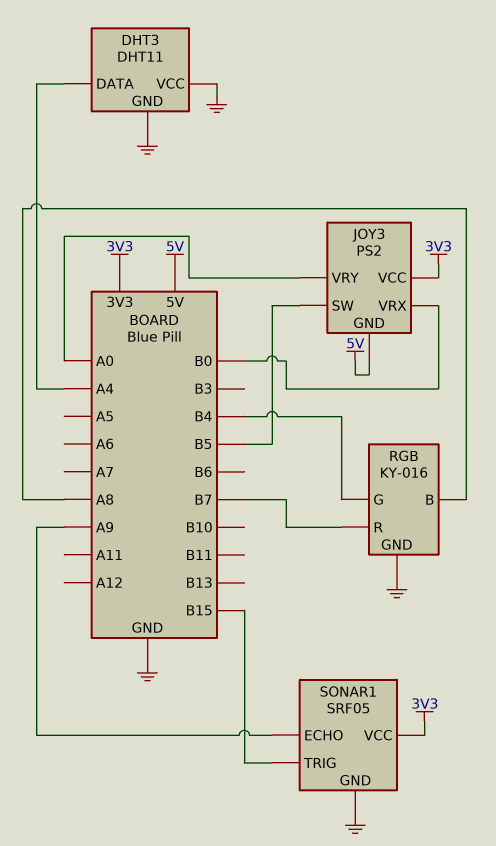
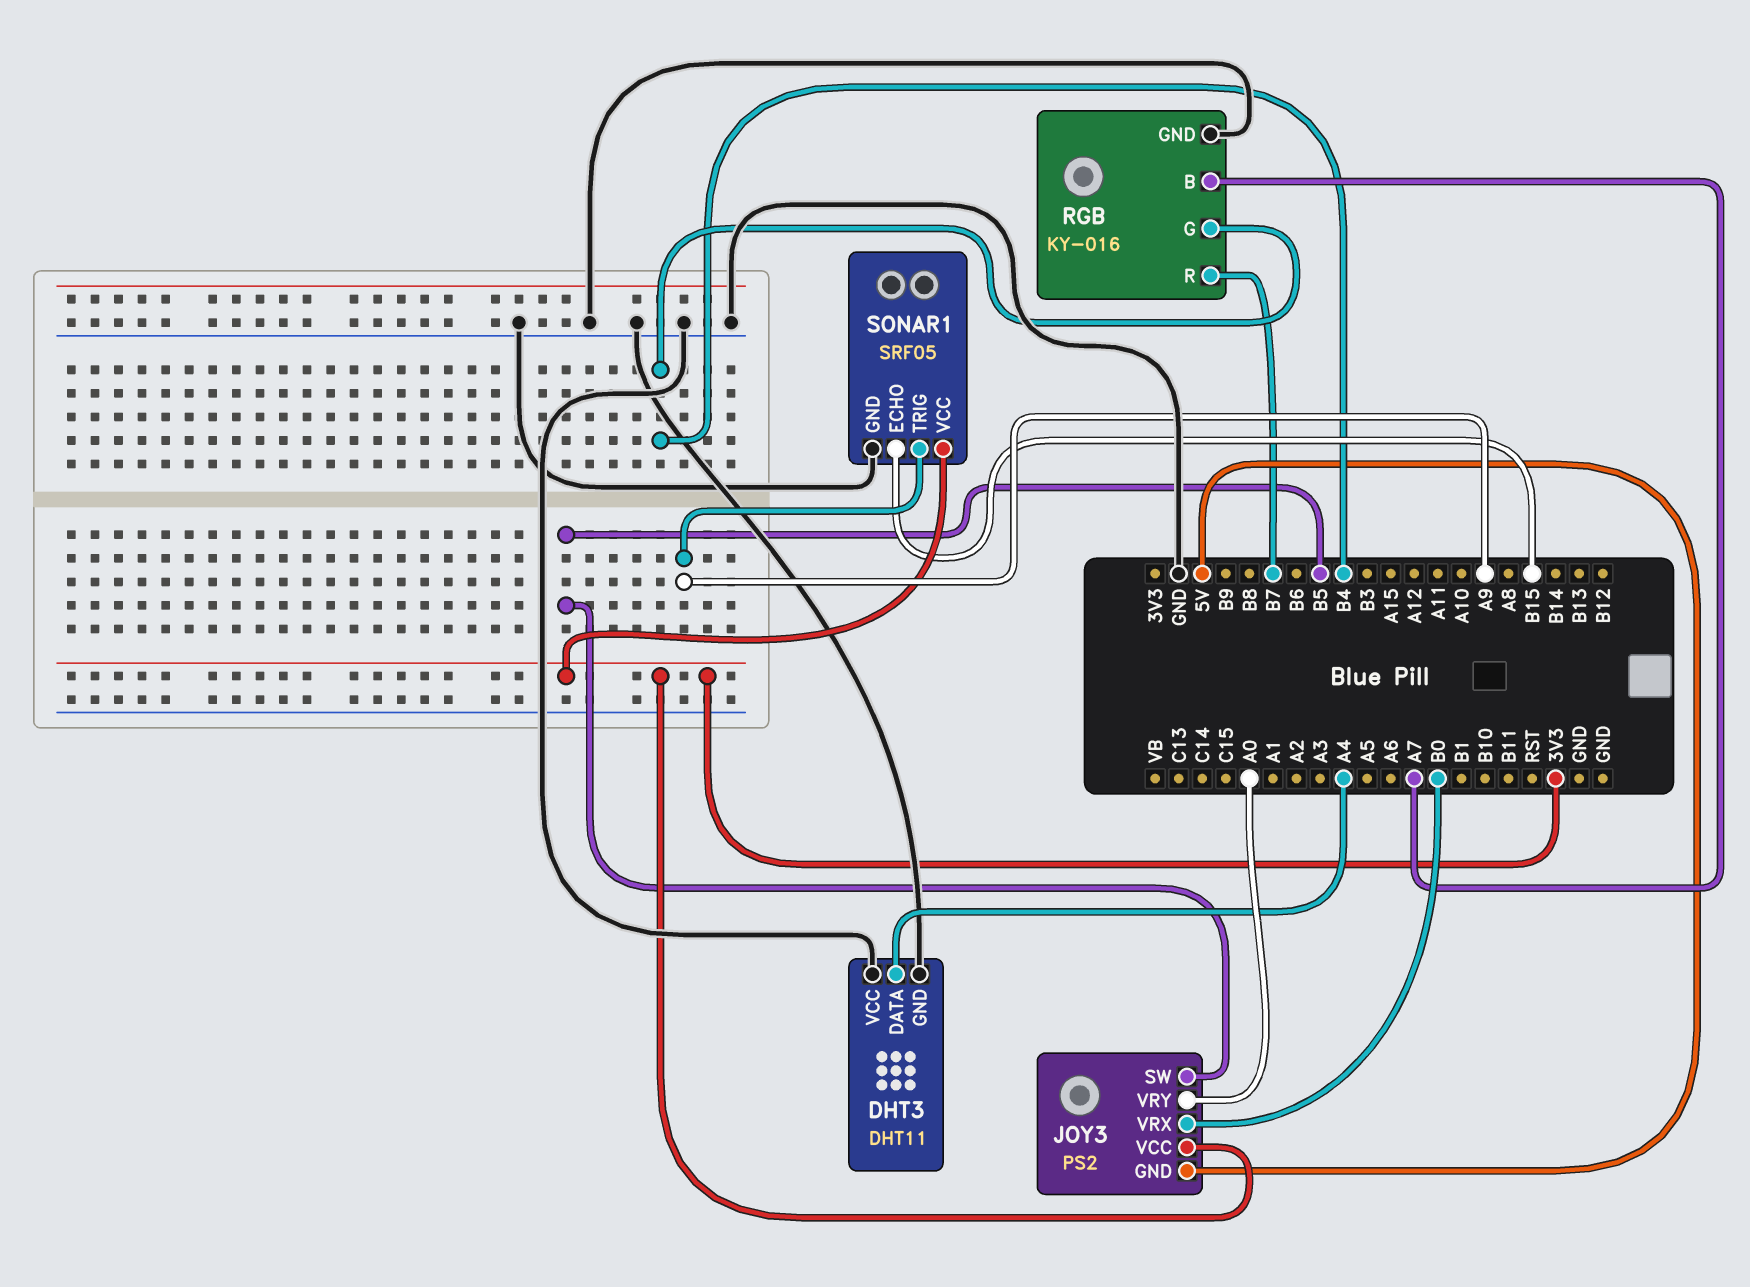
RGB pin B: A8 -> A7
SONAR1 pin ECHO: A9 -> B15
SONAR1 pin TRIG: B15 -> A9

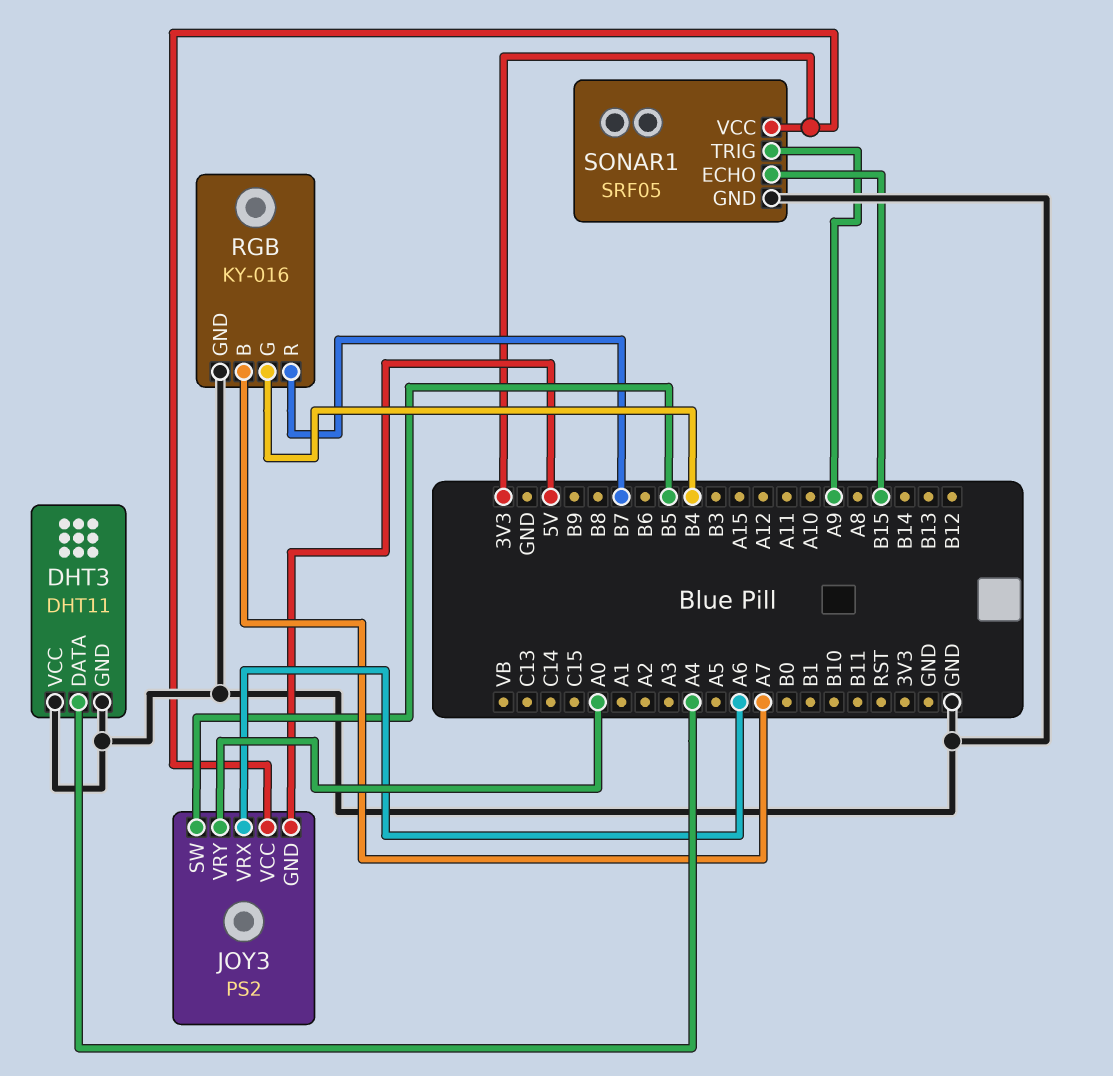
JOY3 pin VRX: B0 -> A6

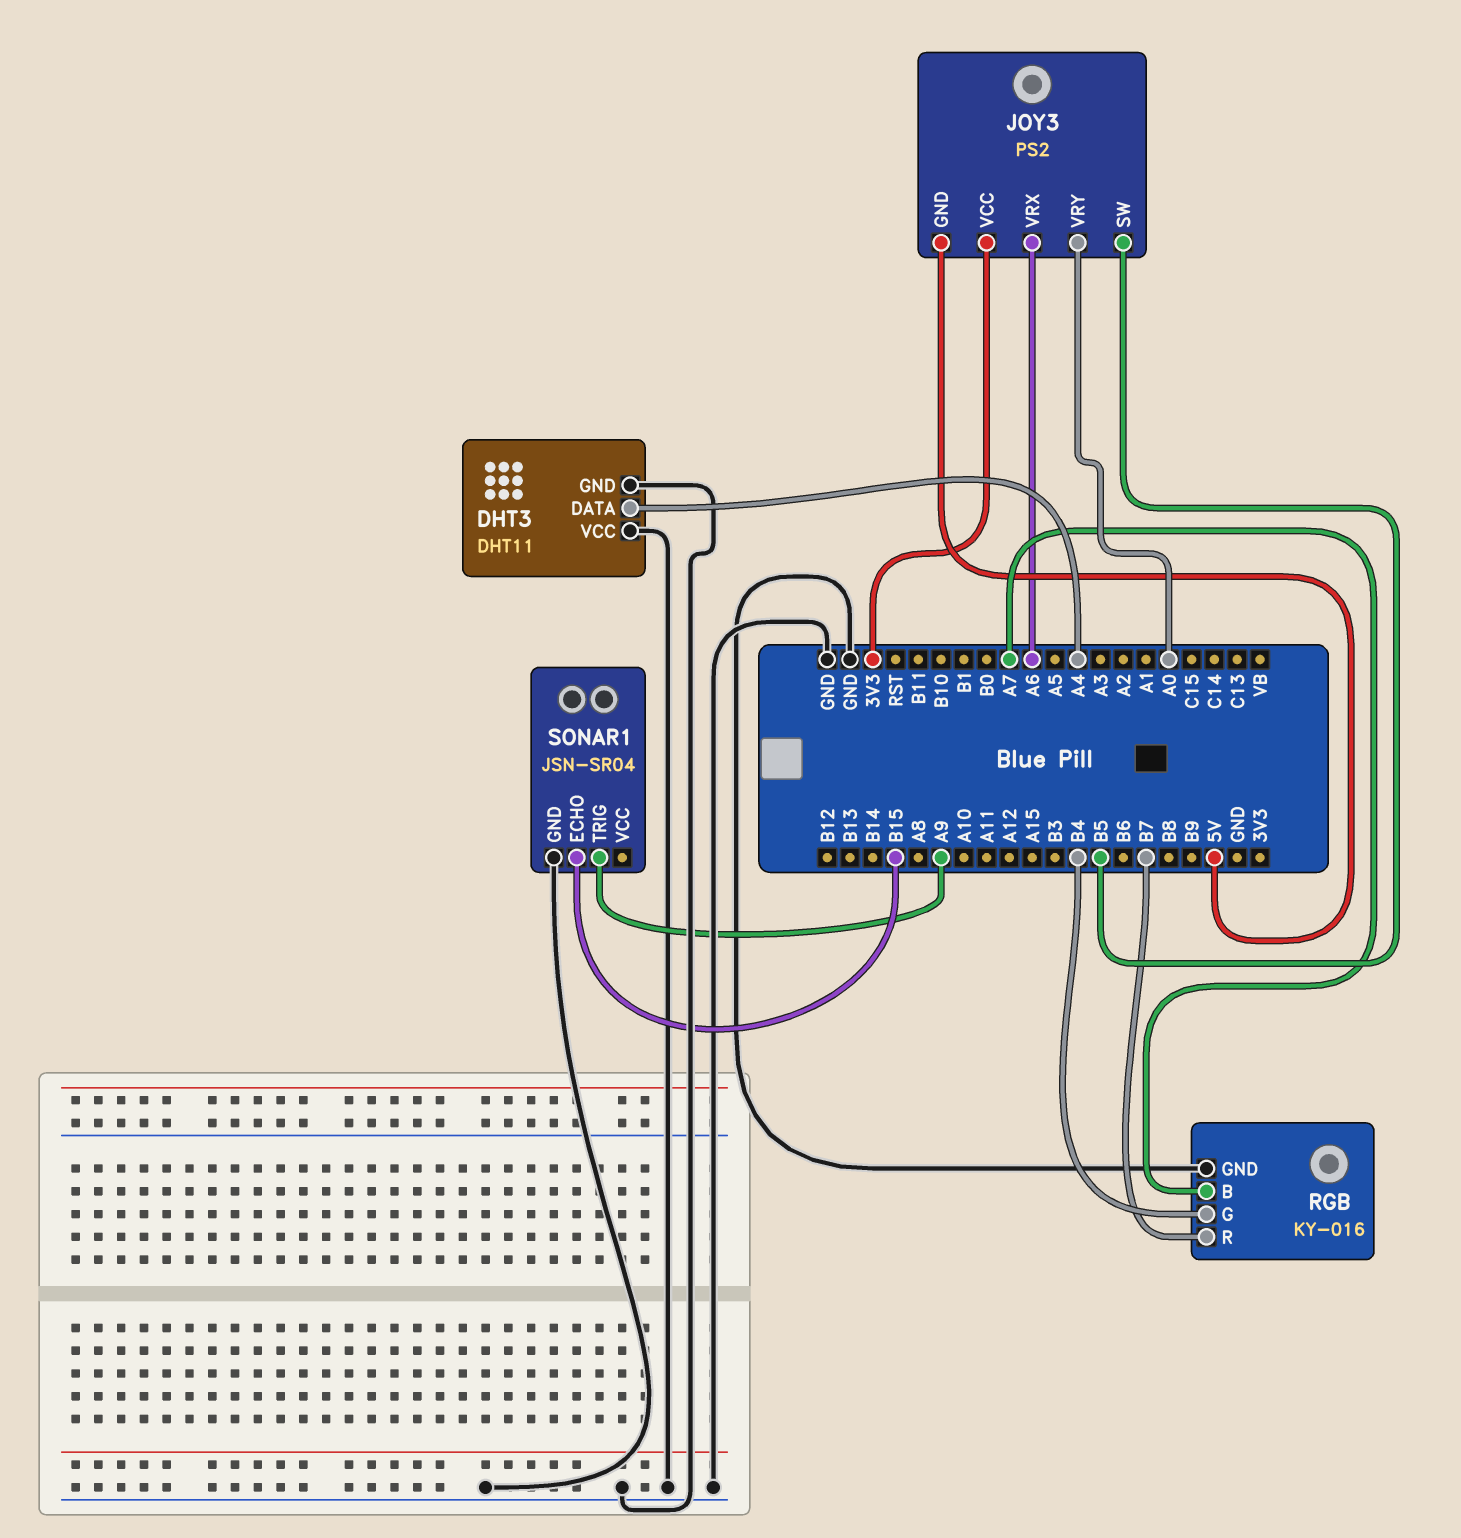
SONAR1: SRF05 -> JSN-SR04
SONAR1 pin VCC: 3V3 -> none

